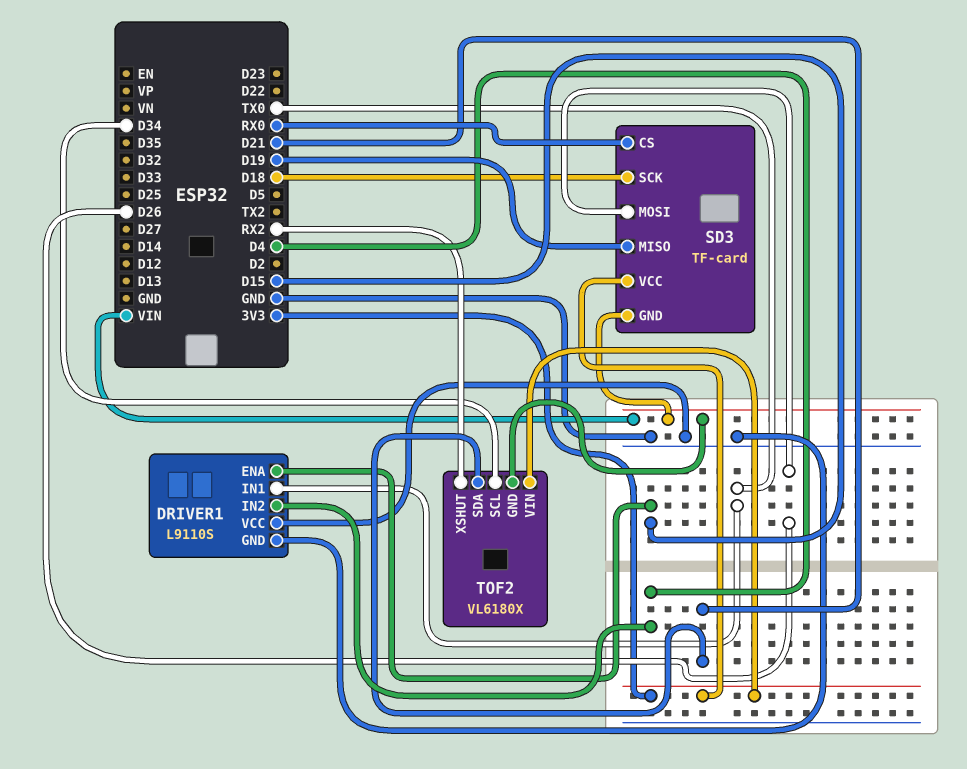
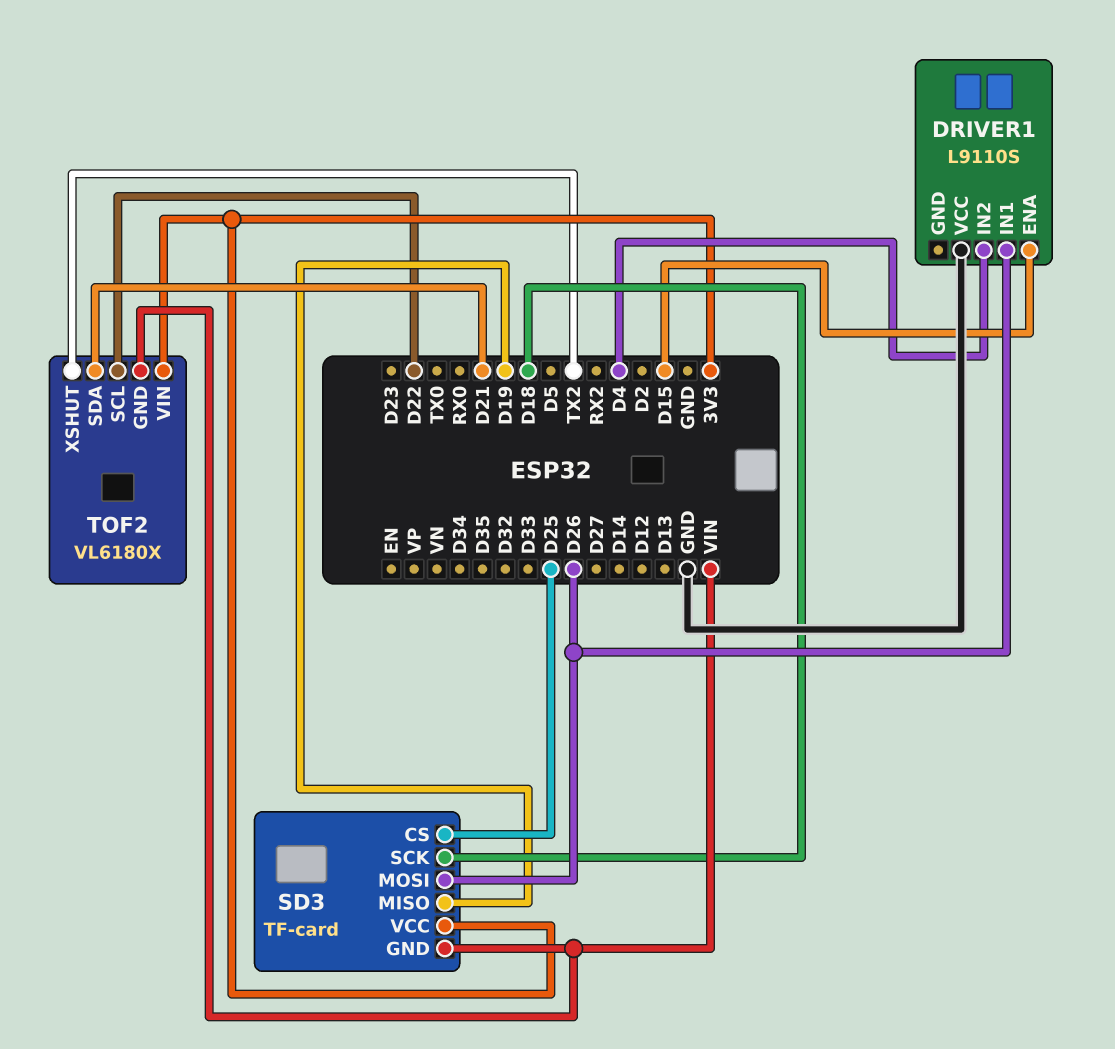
DRIVER1 pin GND: GND -> none
DRIVER1 pin IN1: TX0 -> D26
SD3 pin CS: RX0 -> D25
TOF2 pin SCL: D34 -> D22
TOF2 pin XSHUT: RX2 -> TX2

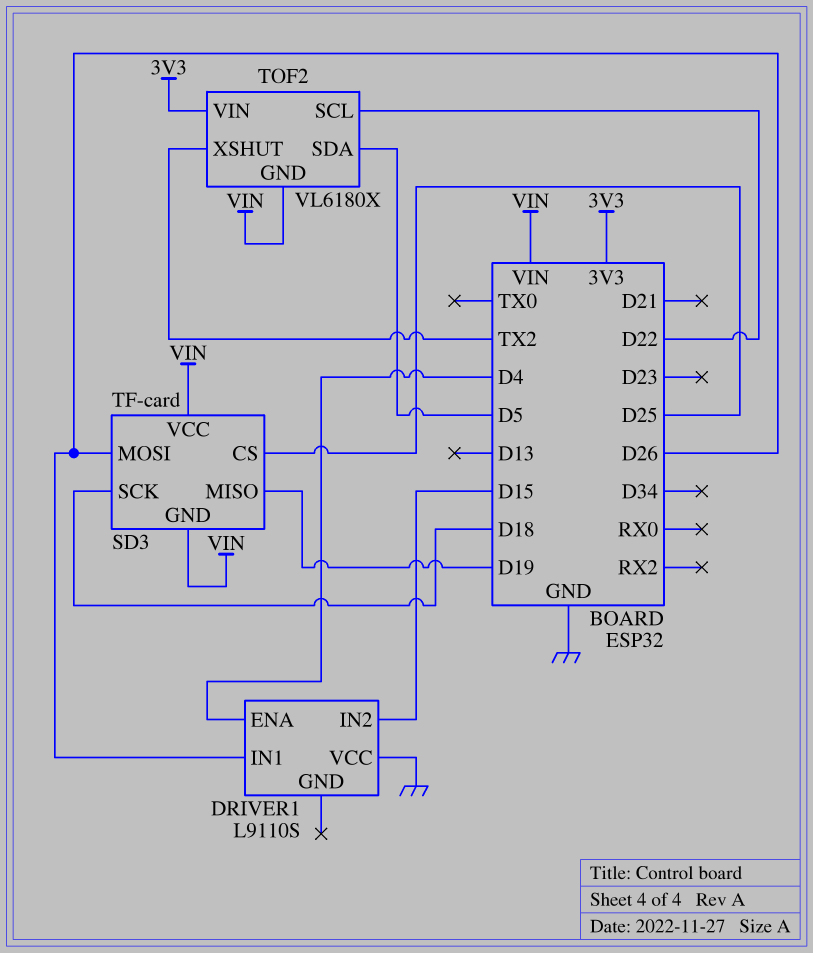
DRIVER1 pin ENA: D15 -> D4
DRIVER1 pin IN2: D4 -> D15
SD3 pin VCC: 3V3 -> VIN
TOF2 pin SDA: D21 -> D5

